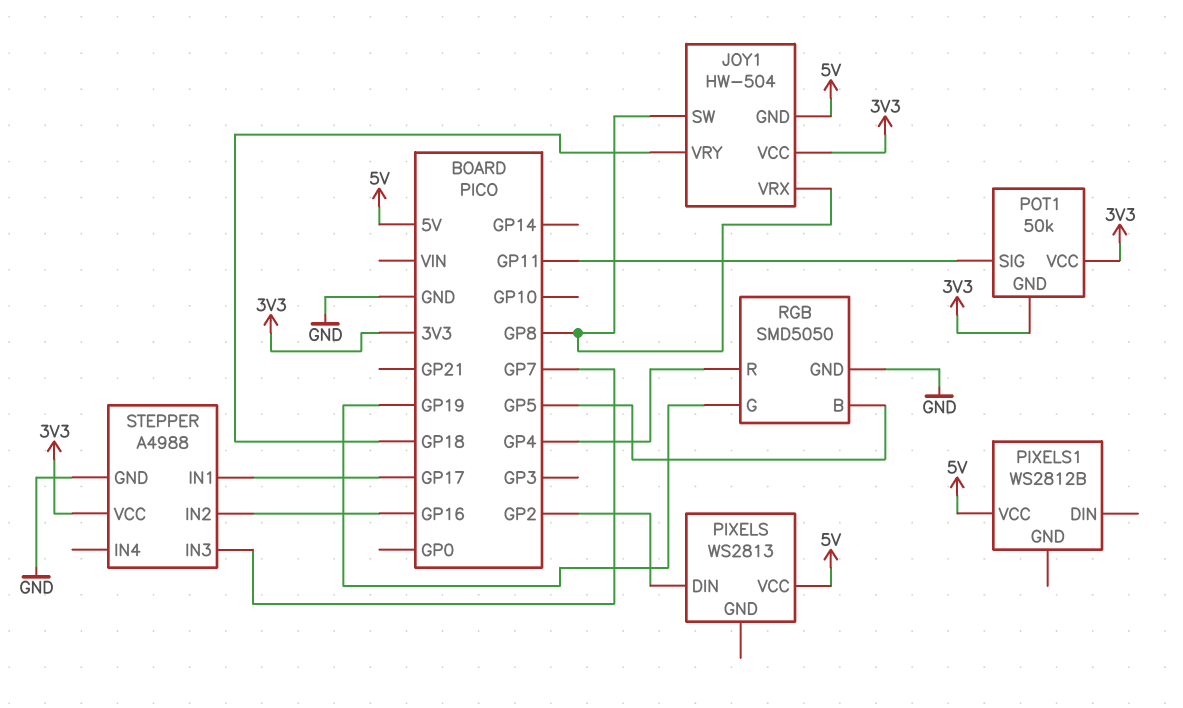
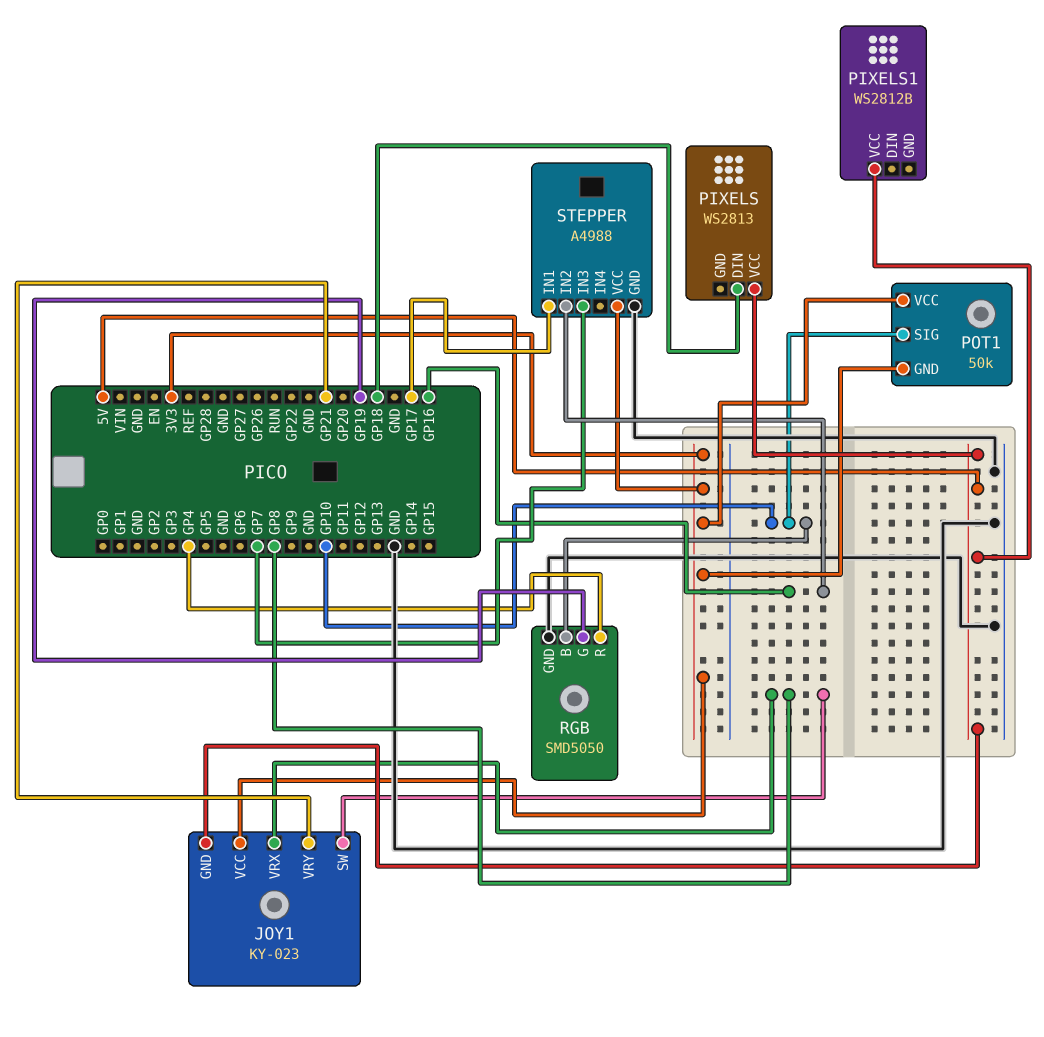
JOY1: HW-504 -> KY-023
JOY1 pin VRY: GP18 -> GP21
PIXELS pin DIN: GP2 -> GP18
POT1 pin SIG: GP11 -> GP10
RGB pin B: GP5 -> GP10

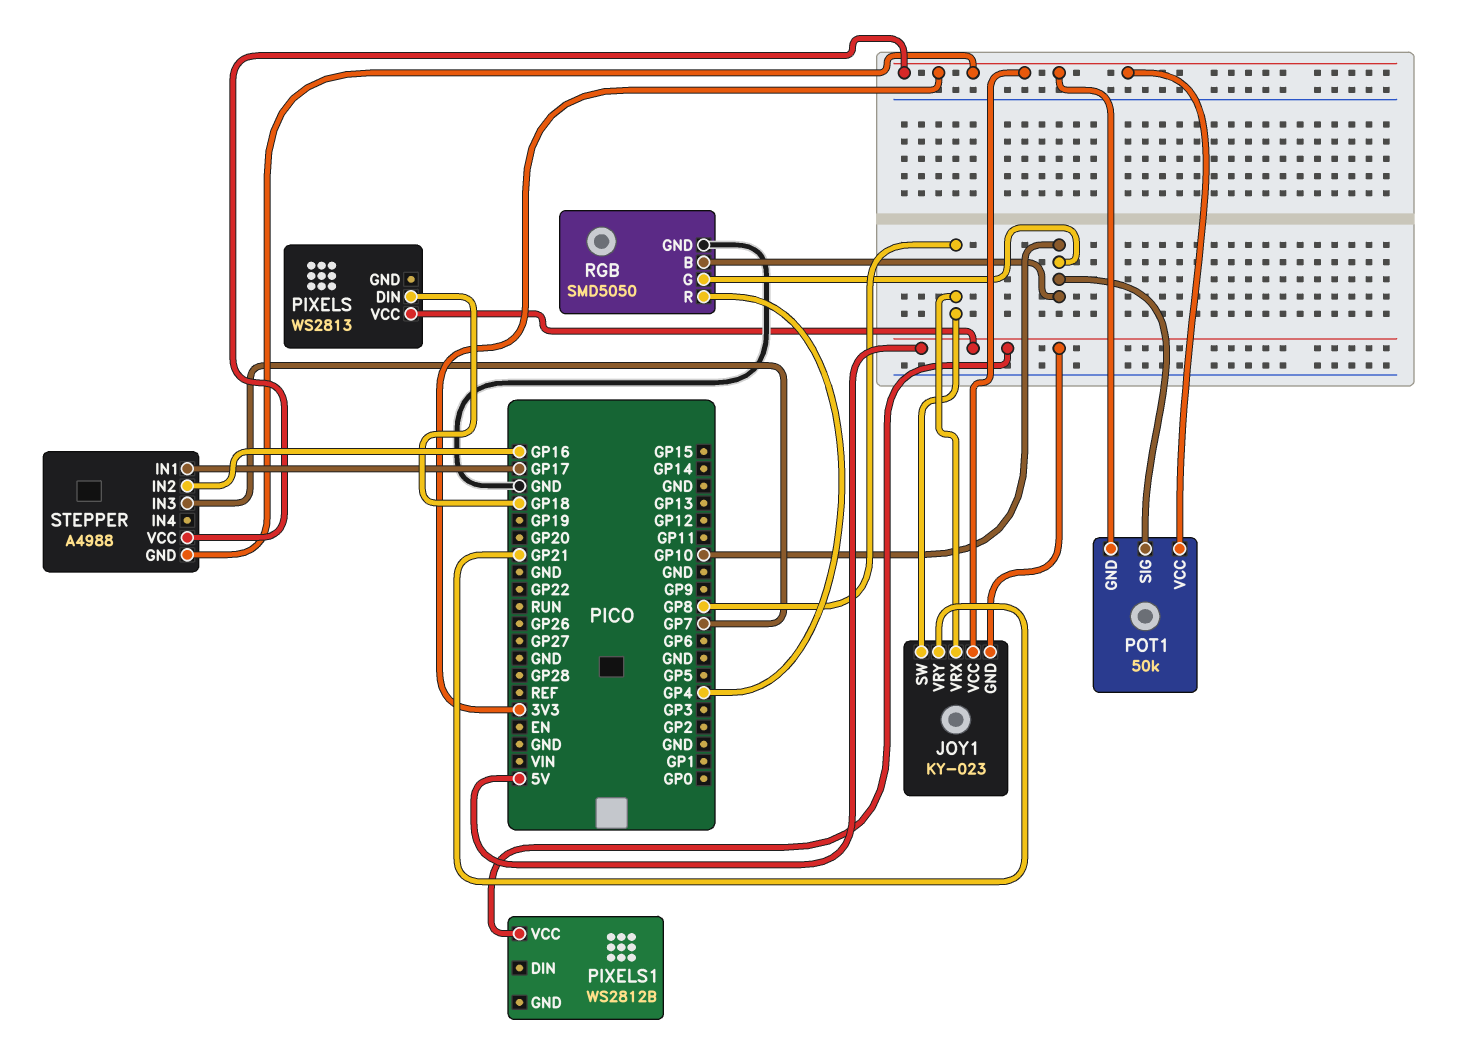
RGB pin G: GP19 -> GP10
STEPPER pin GND: GND -> 3V3

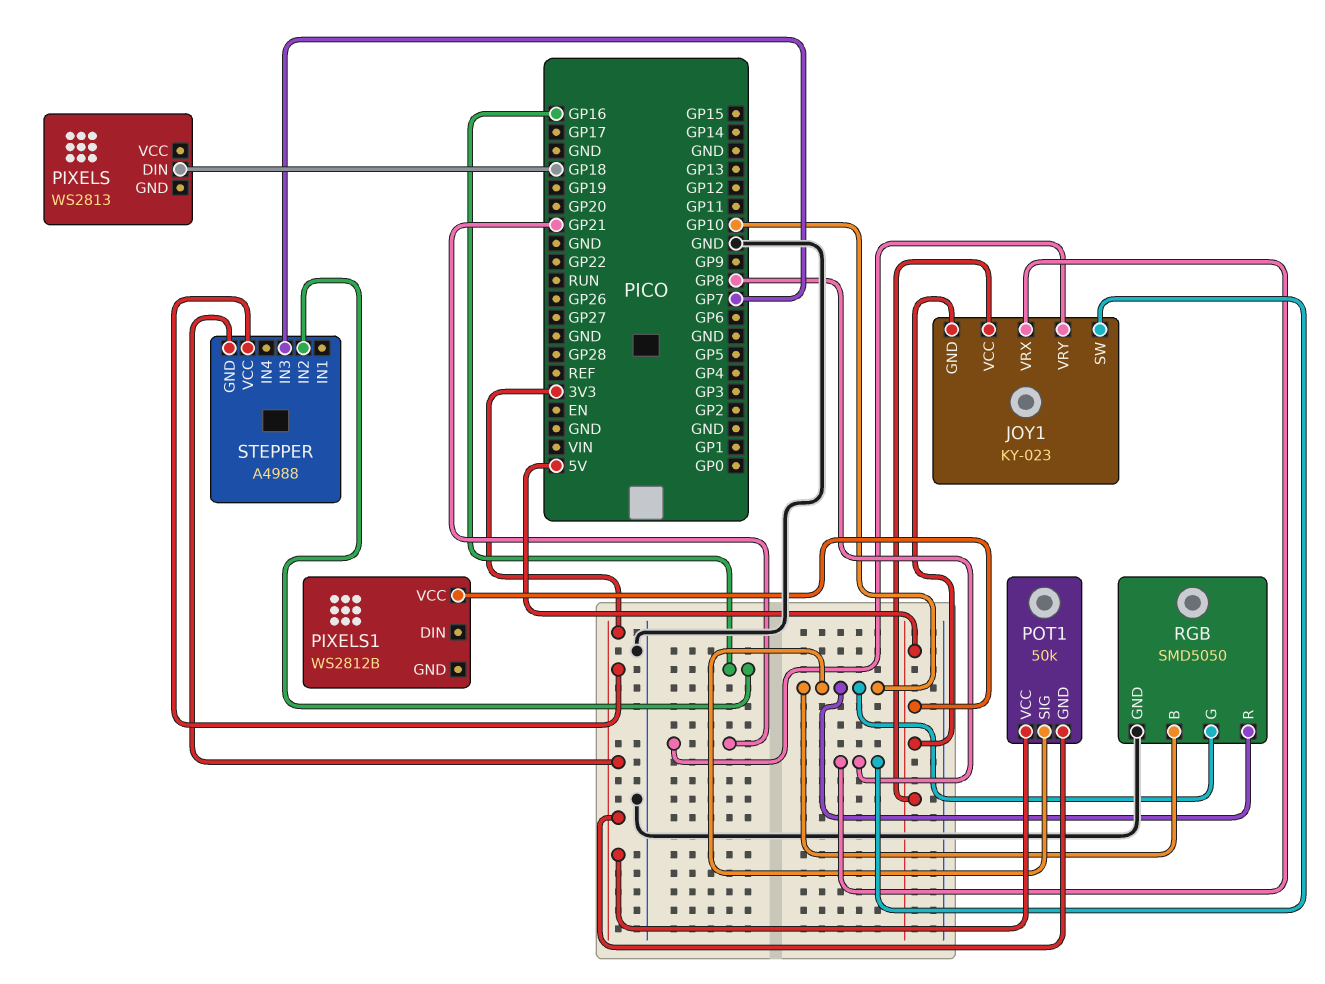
JOY1 pin VCC: 3V3 -> 5V
PIXELS pin VCC: 5V -> none
RGB pin R: GP4 -> GP10
STEPPER pin IN1: GP17 -> none

